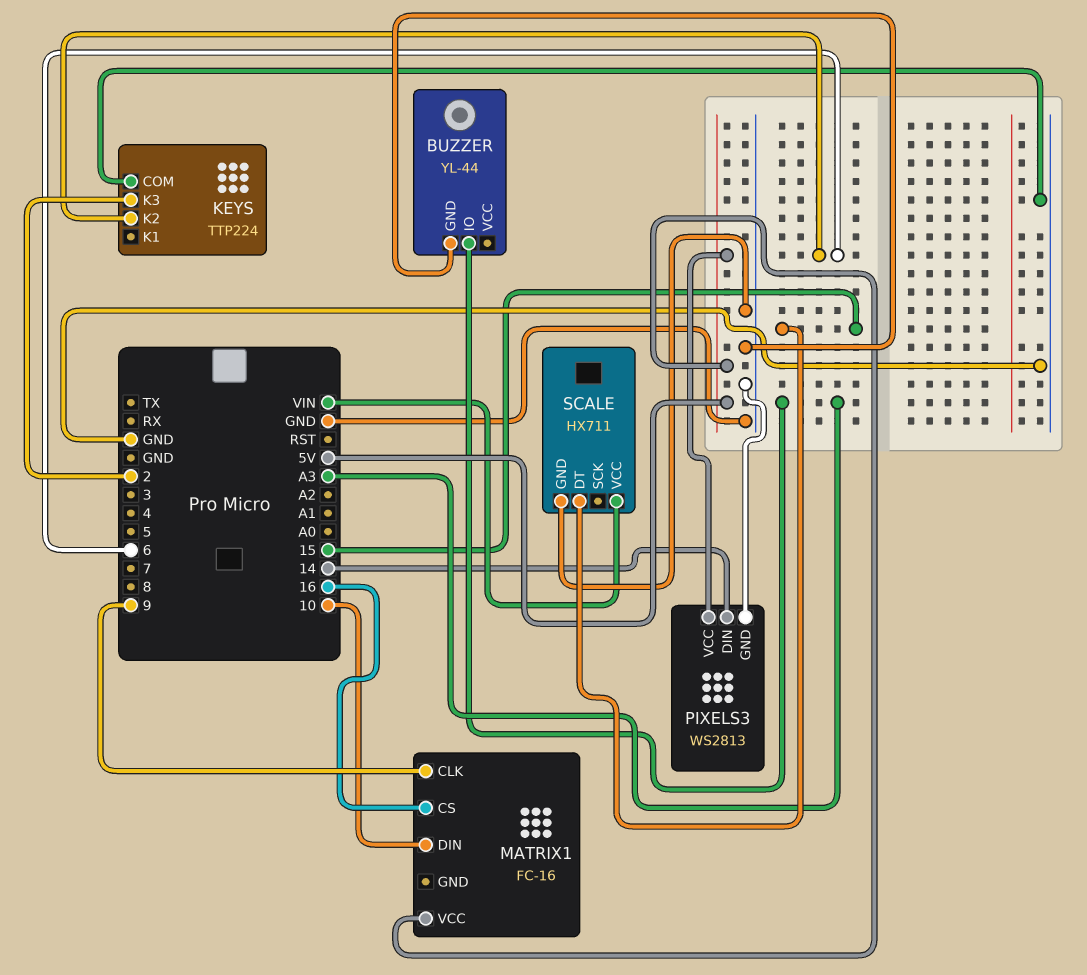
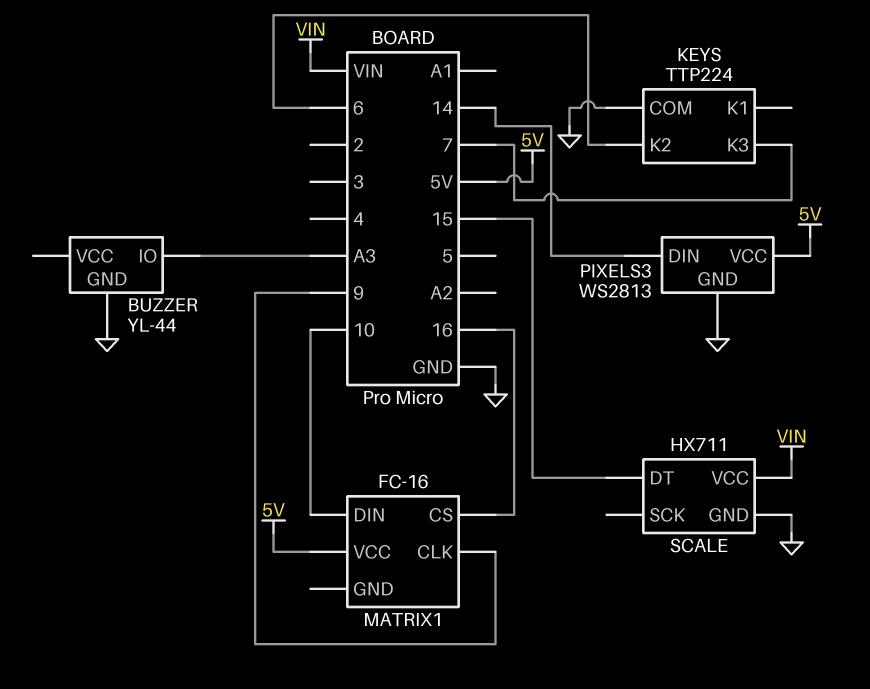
KEYS pin K3: 2 -> 7

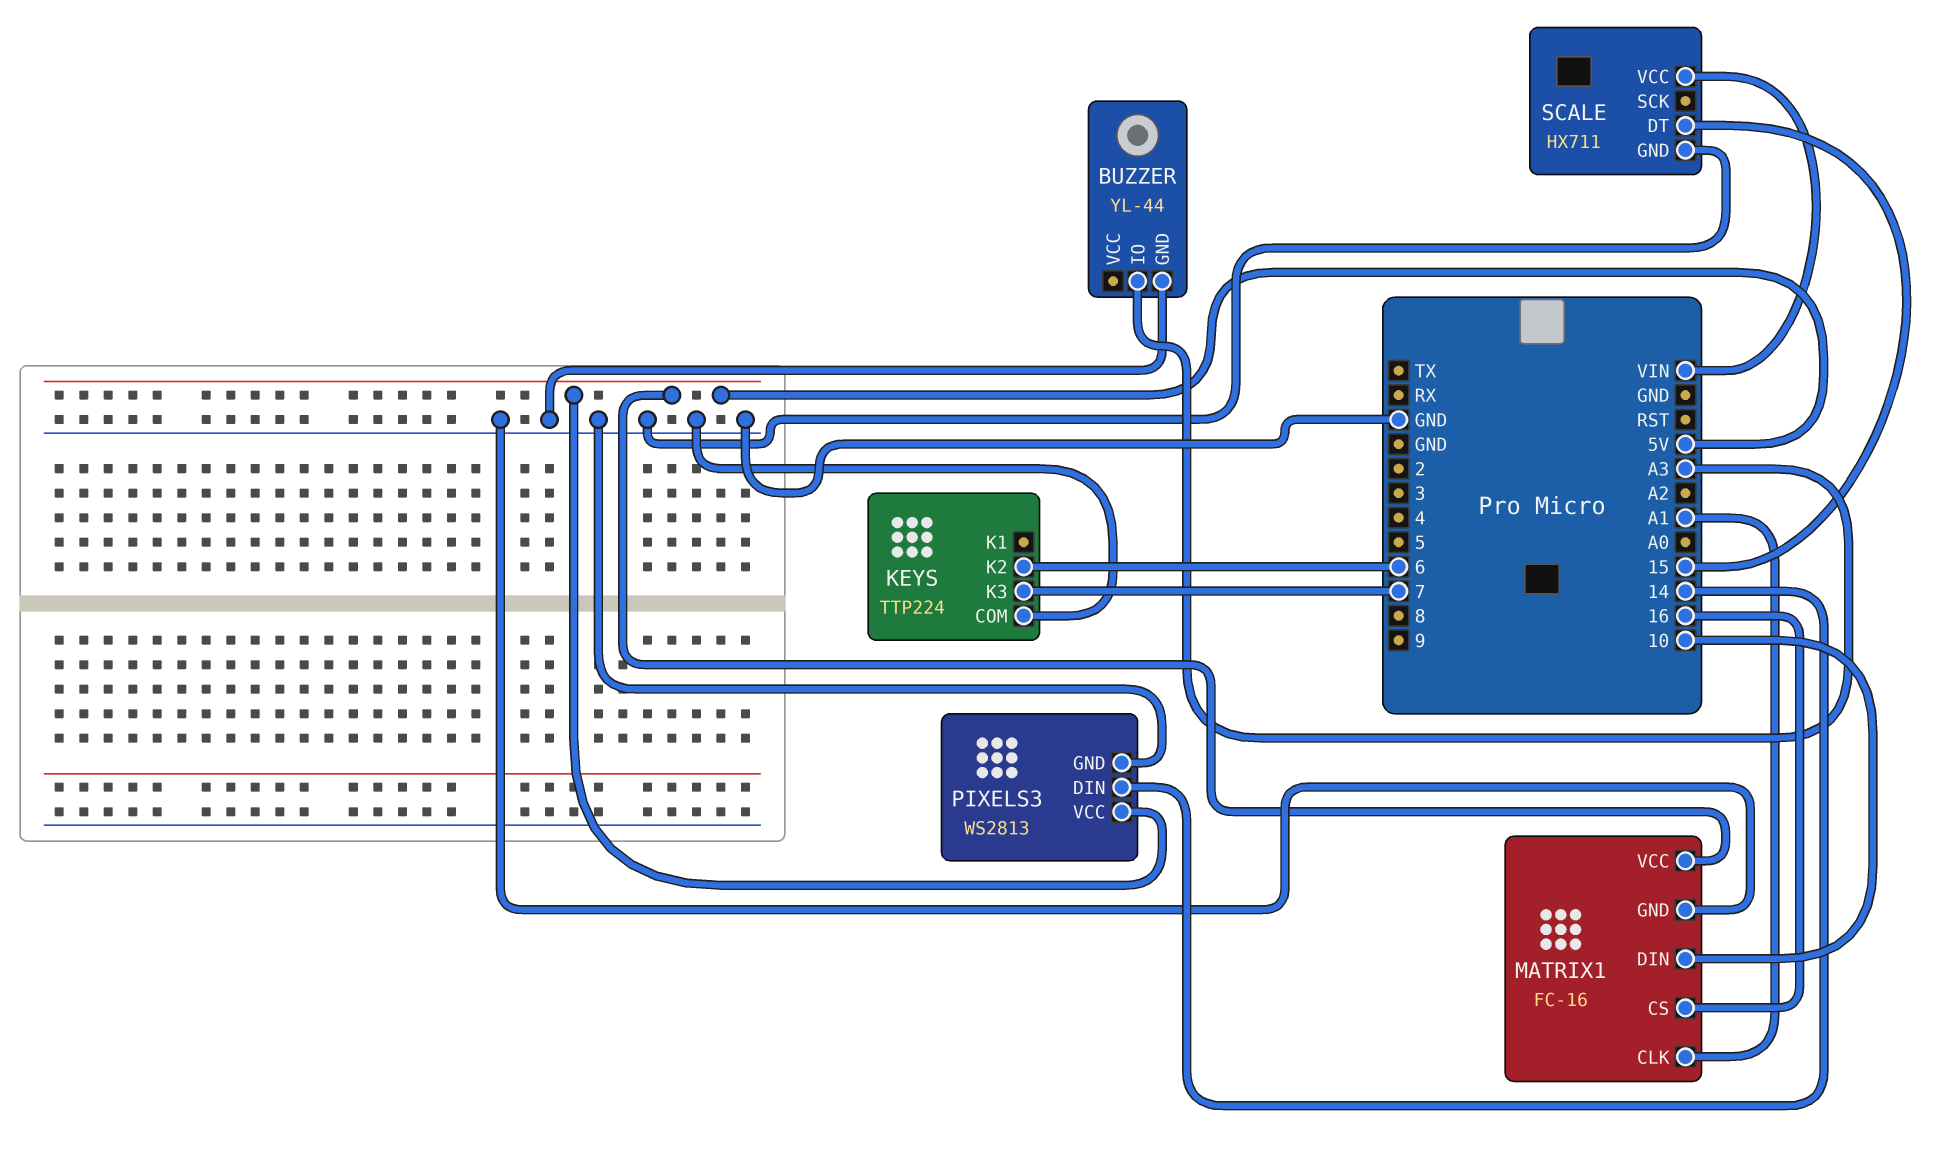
MATRIX1 pin CLK: 9 -> A1
MATRIX1 pin GND: none -> GND

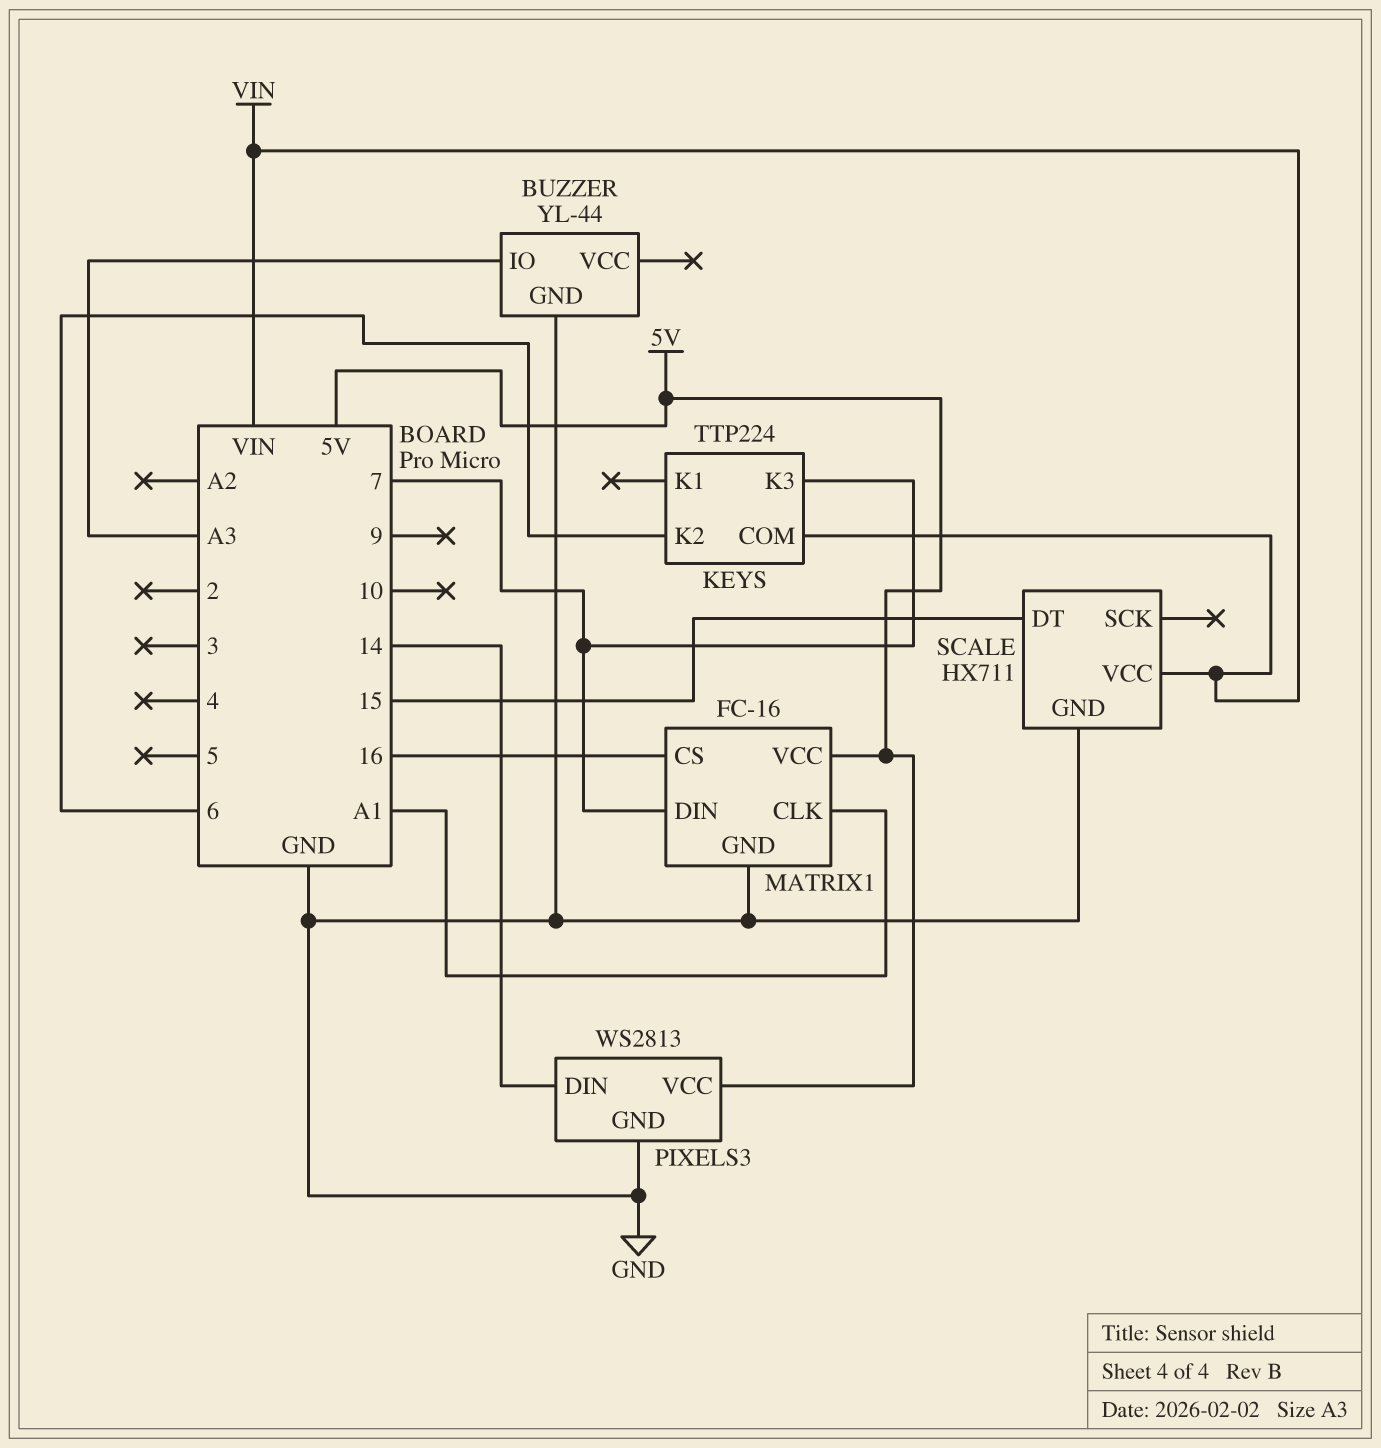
KEYS pin COM: GND -> VIN
MATRIX1 pin DIN: 10 -> 7

